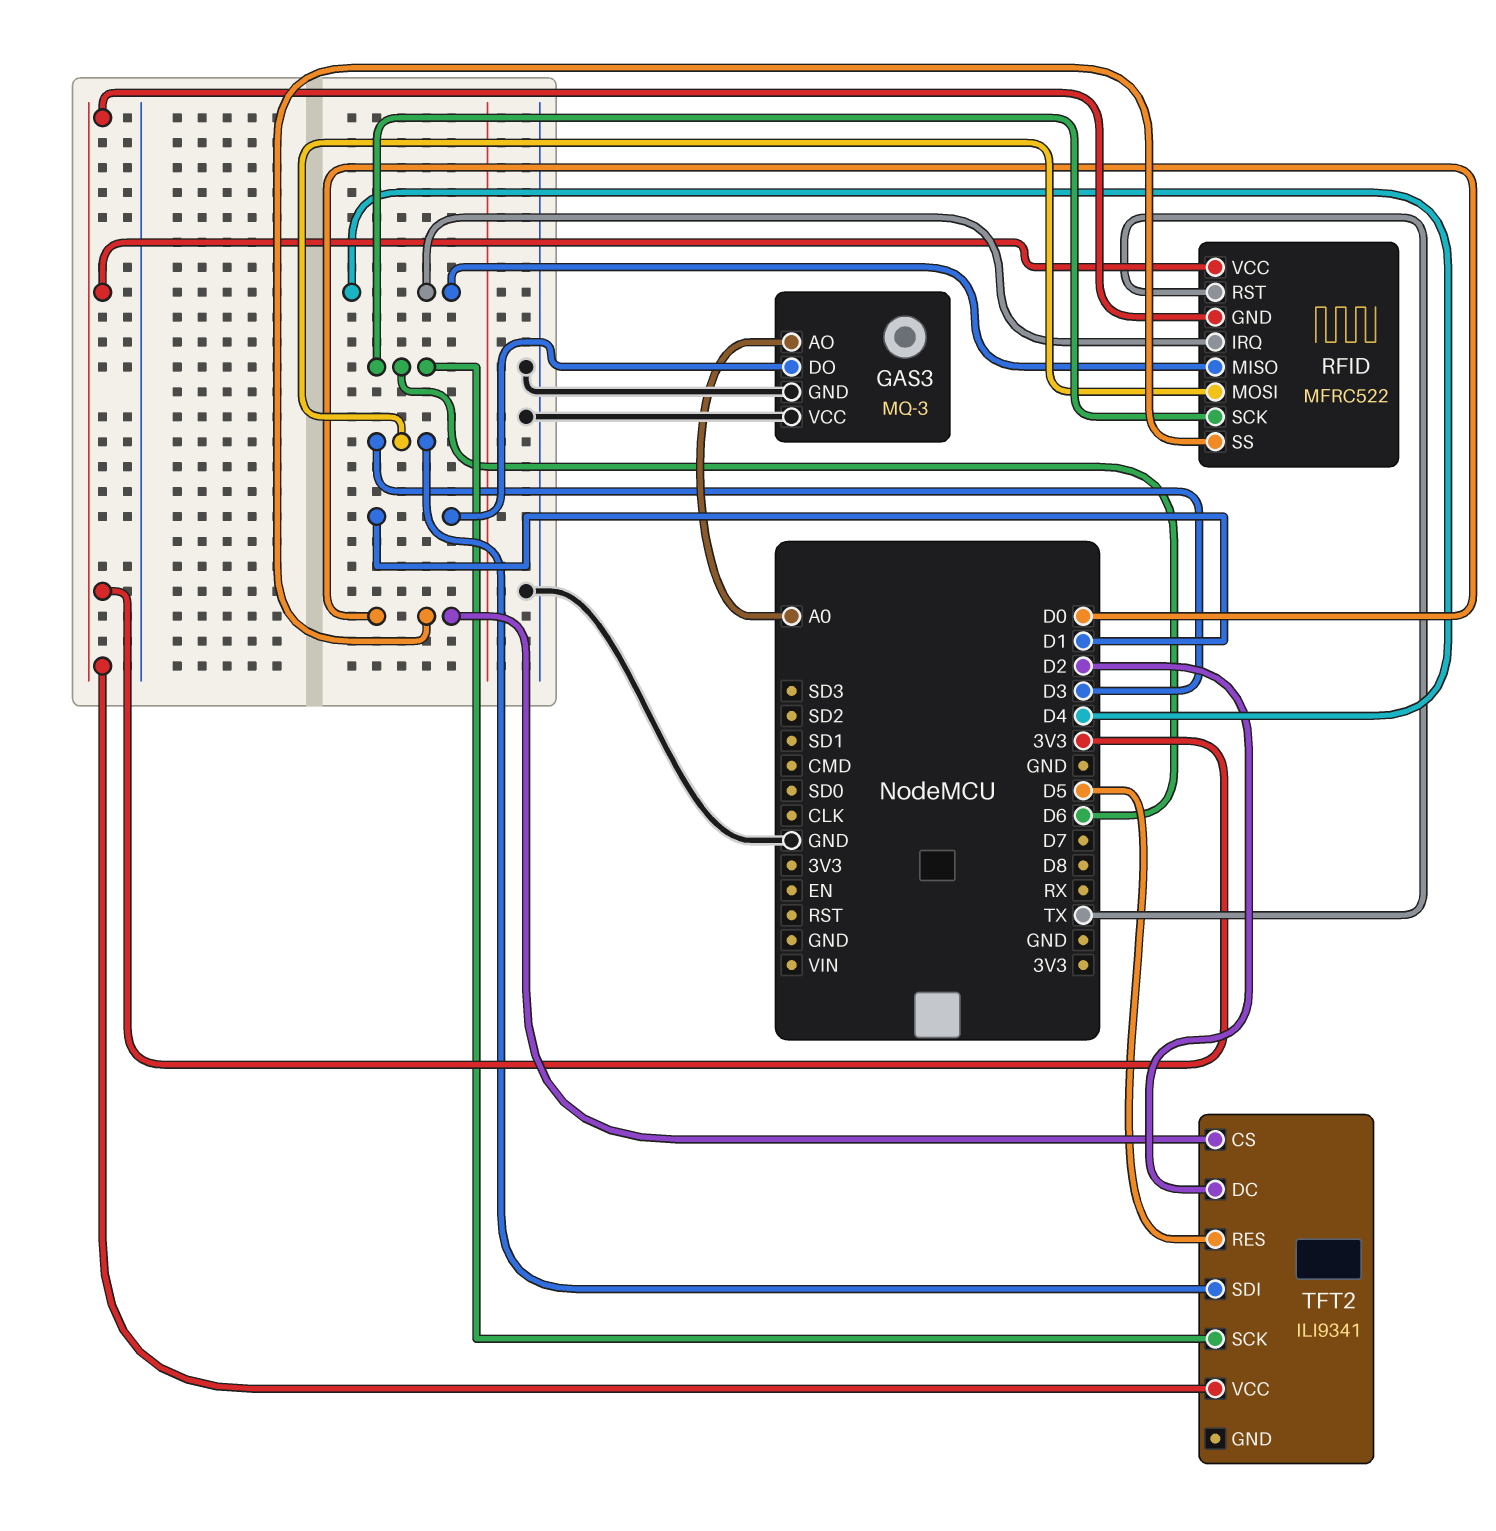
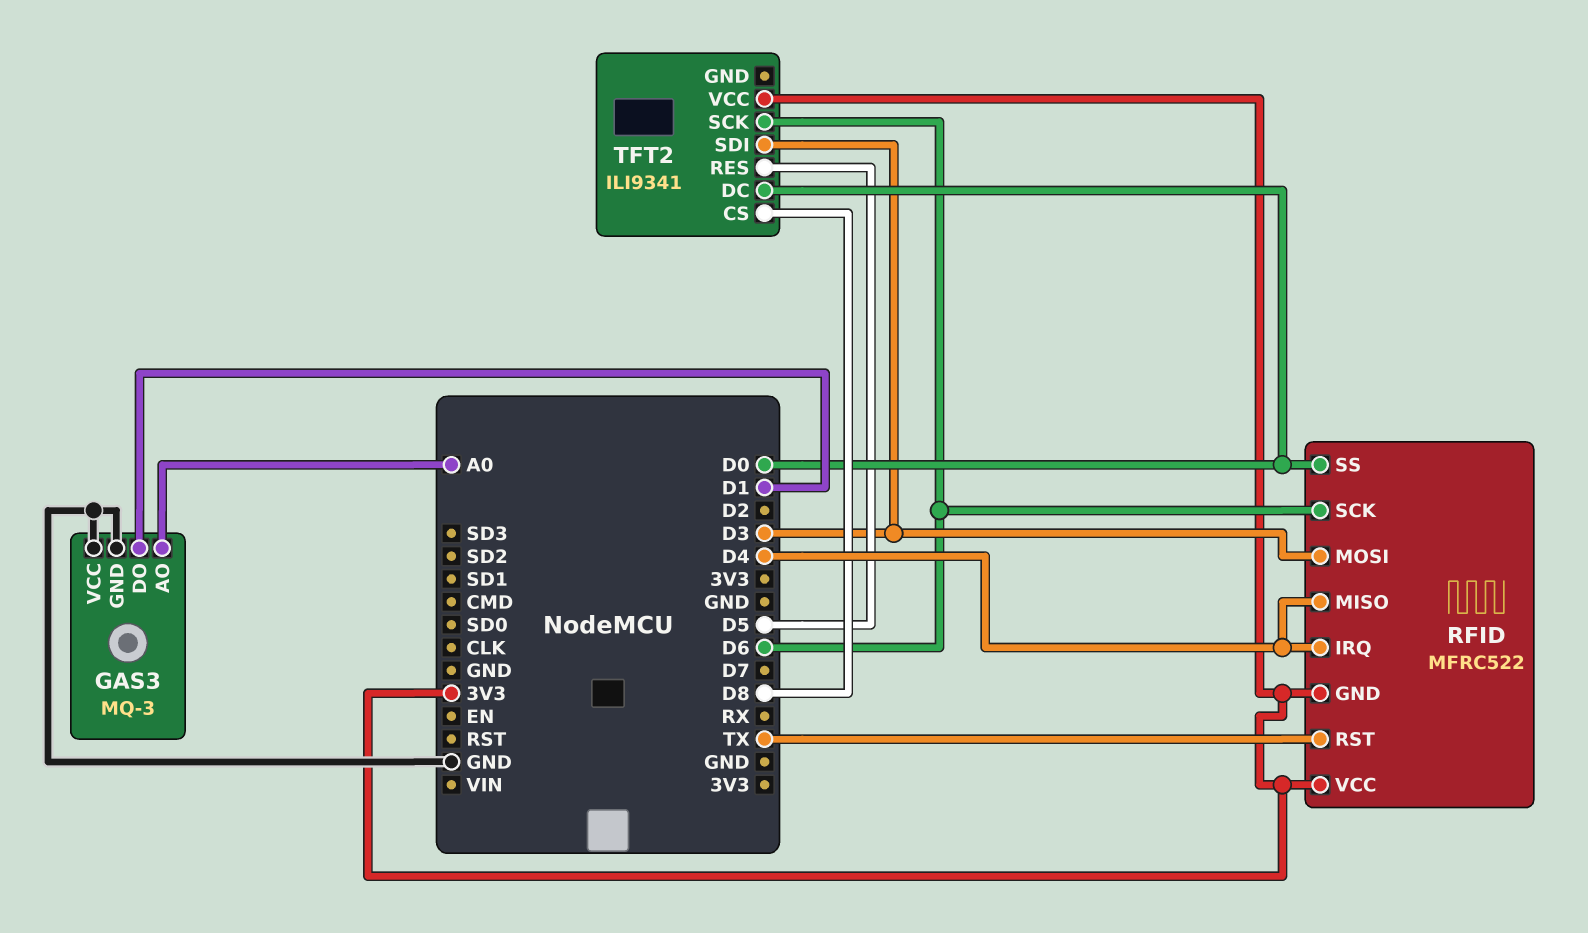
TFT2 pin CS: D0 -> D8
TFT2 pin DC: D2 -> D0

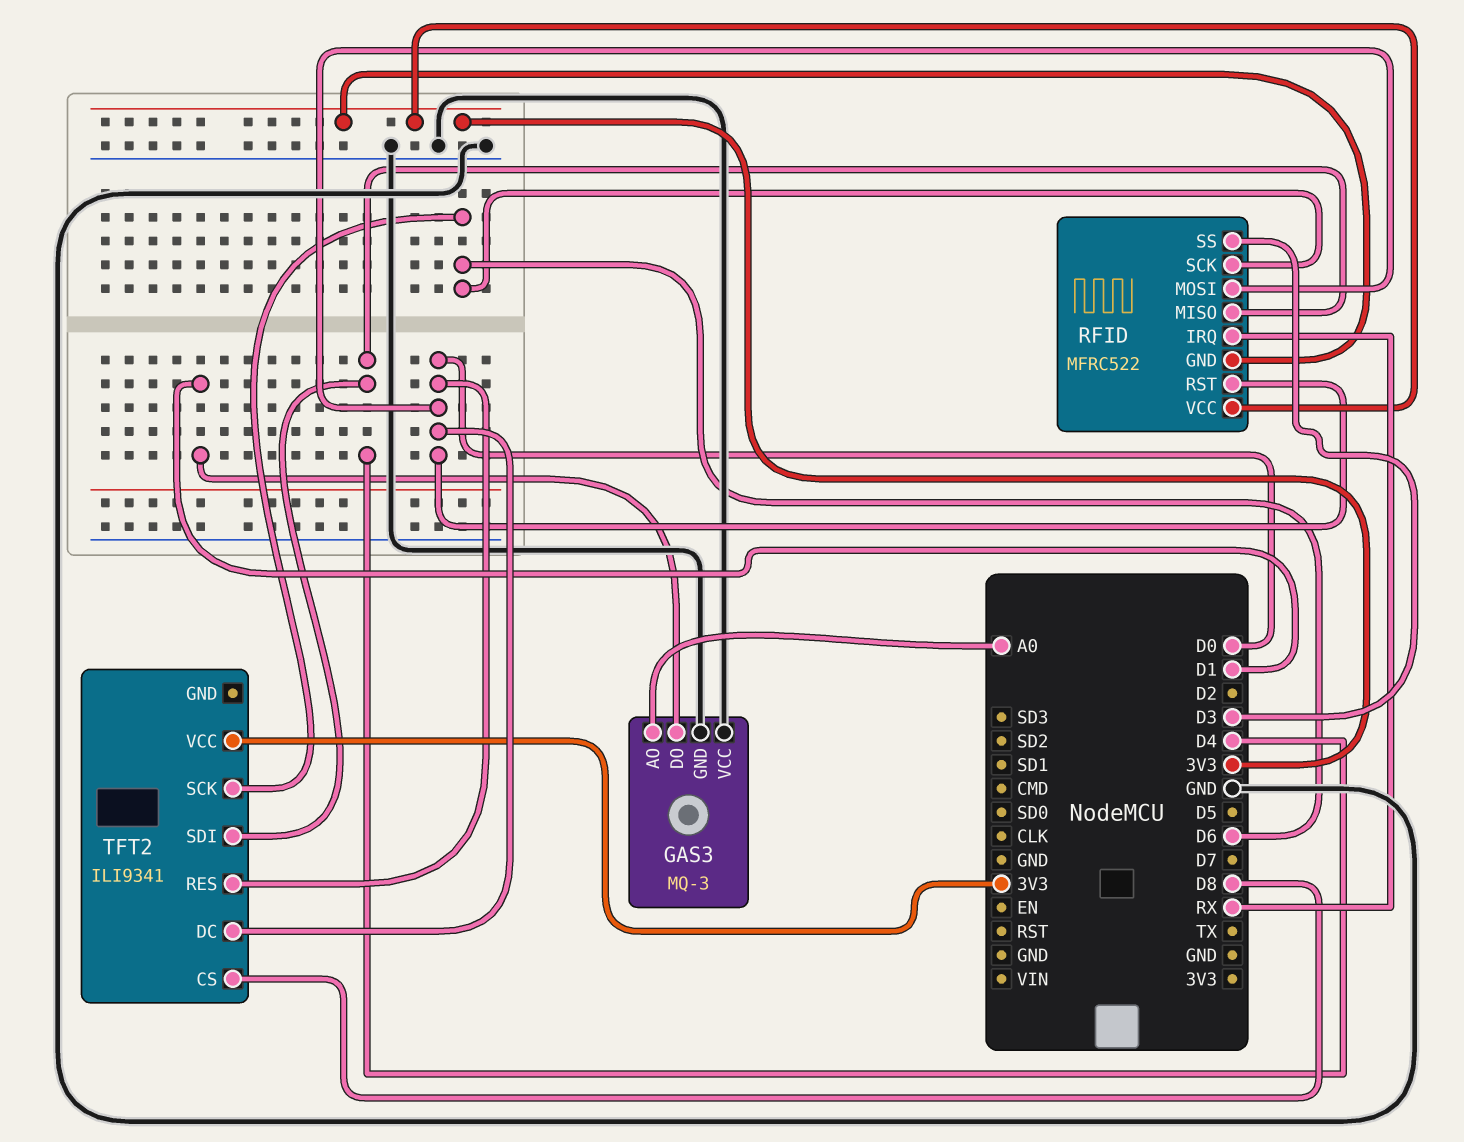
RFID pin IRQ: D4 -> RX
RFID pin MOSI: D3 -> D0
RFID pin RST: TX -> D0
RFID pin SS: D0 -> D3
TFT2 pin RES: D5 -> D0
TFT2 pin SDI: D3 -> D4

